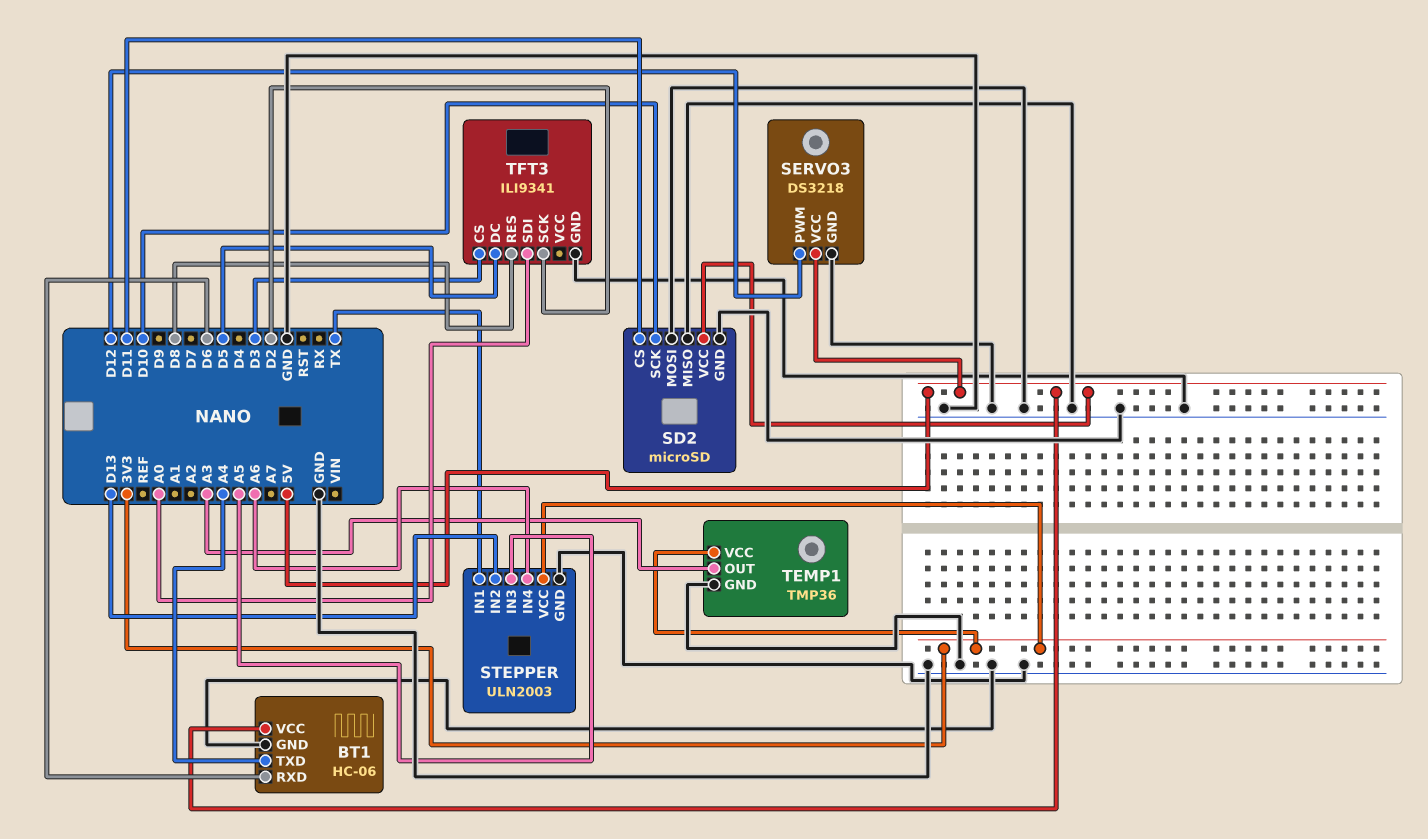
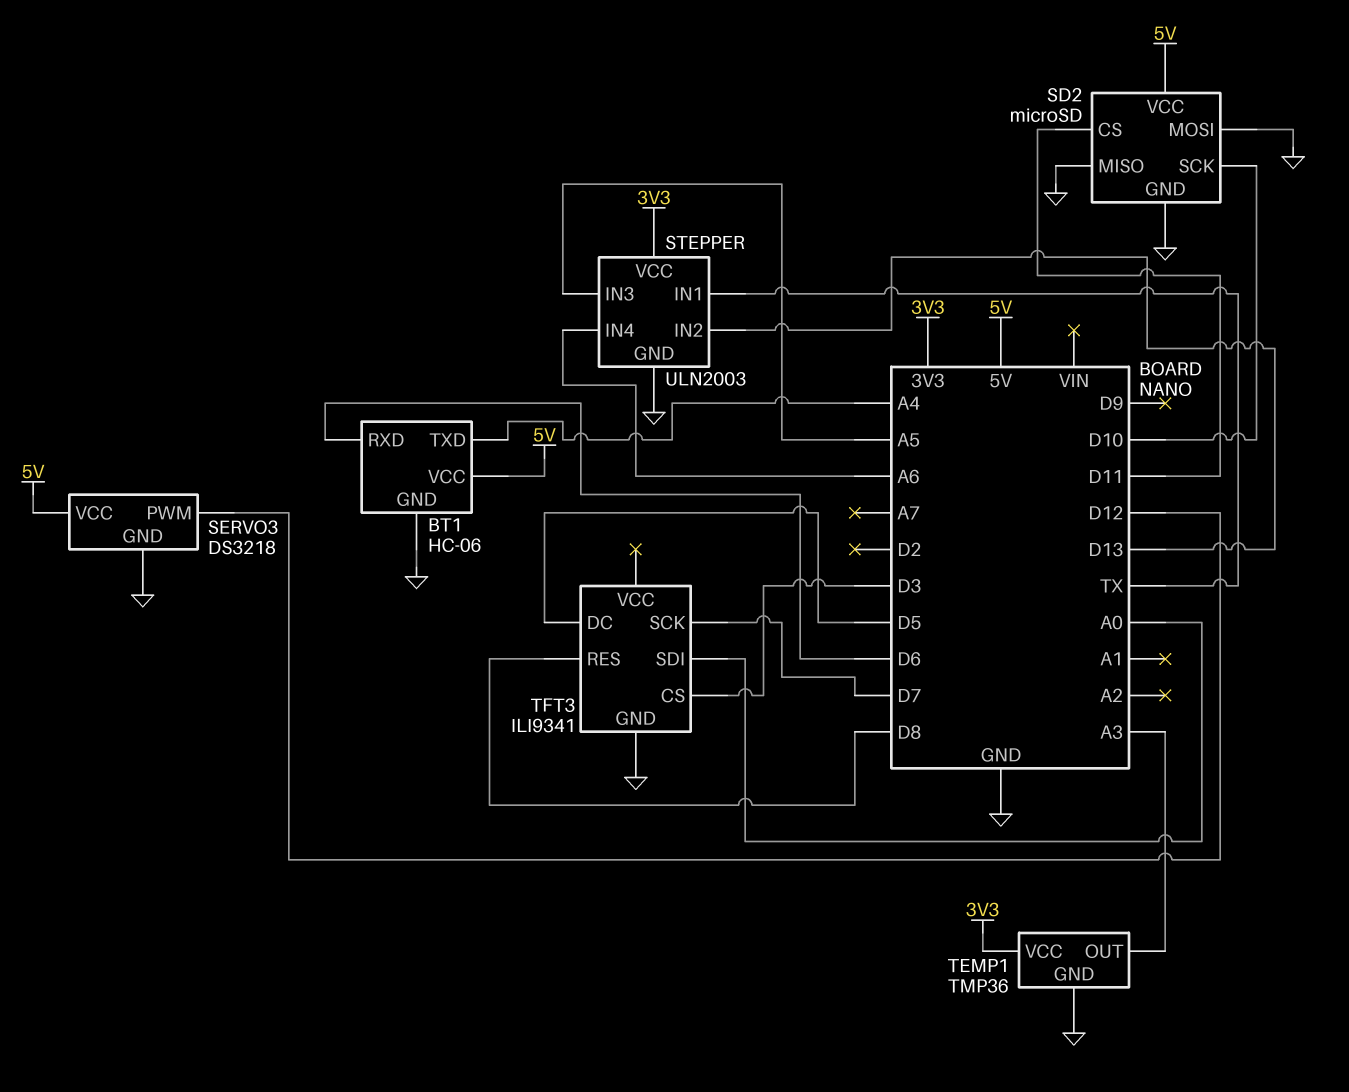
TFT3 pin SCK: D2 -> D7

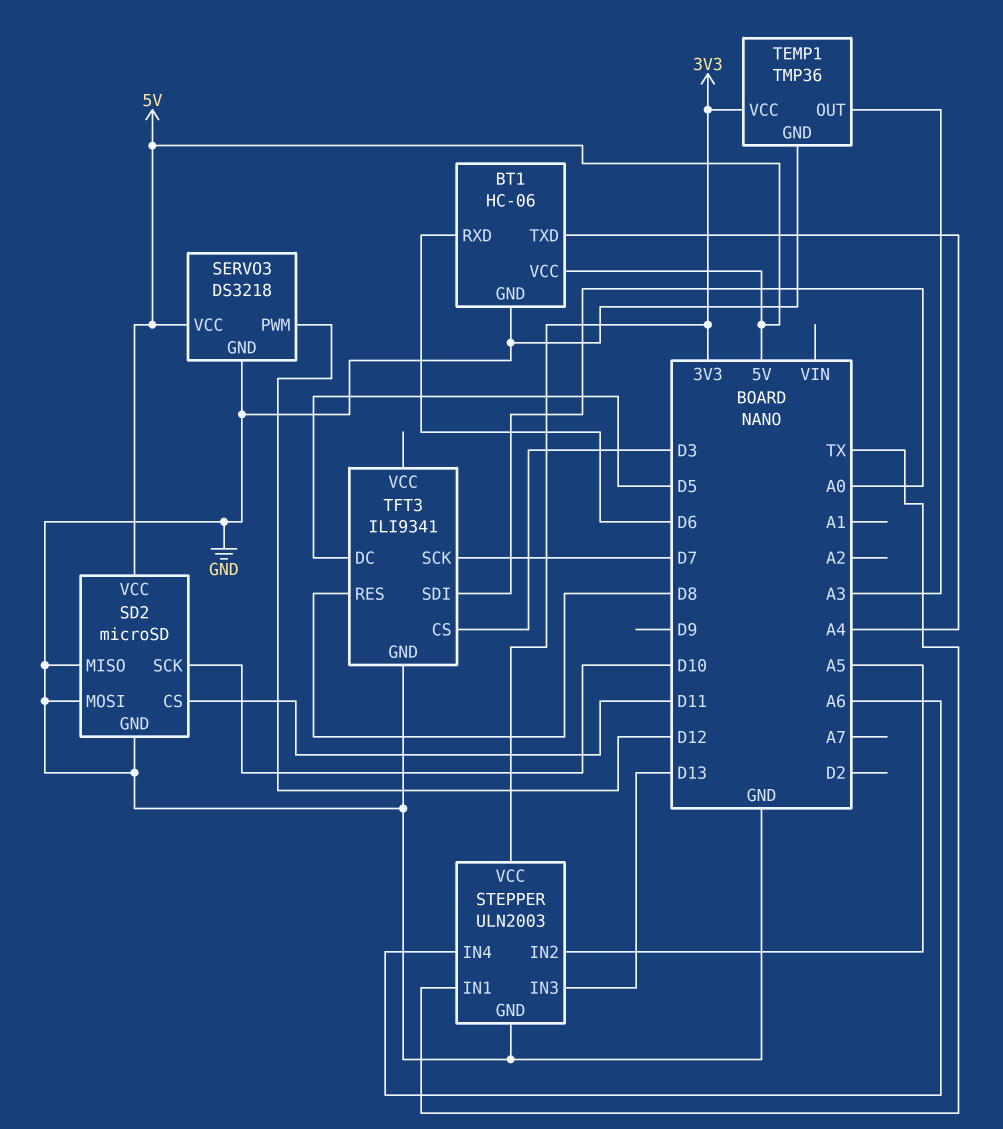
STEPPER pin IN2: D13 -> A5
STEPPER pin IN3: A5 -> D13

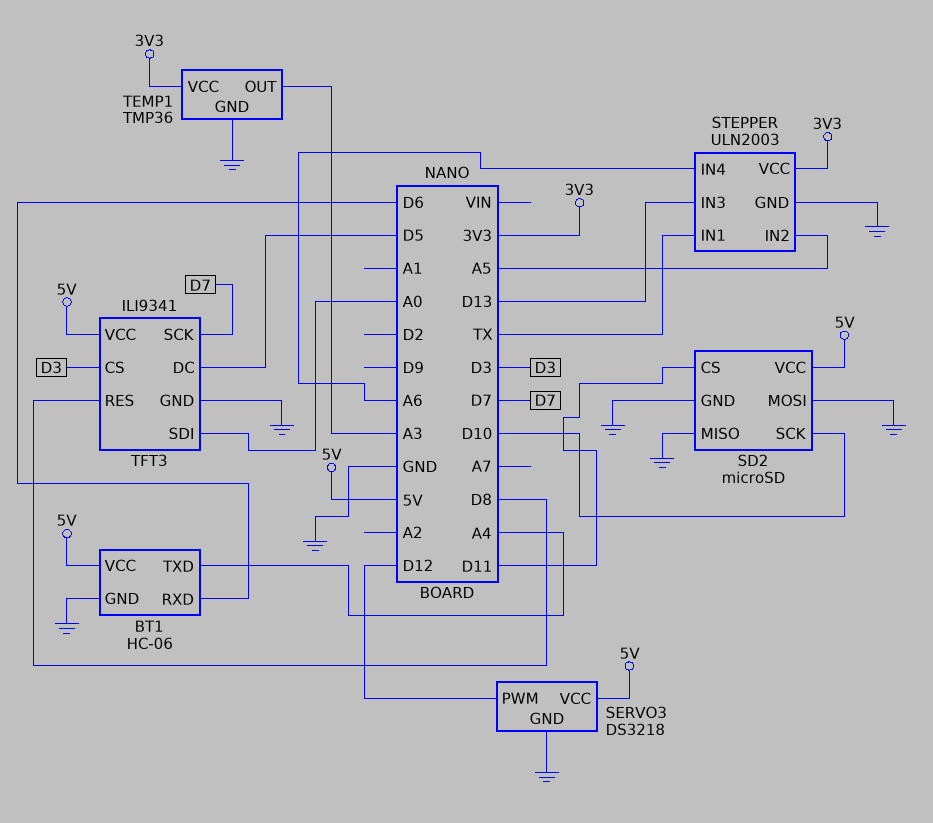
TFT3 pin VCC: none -> 5V

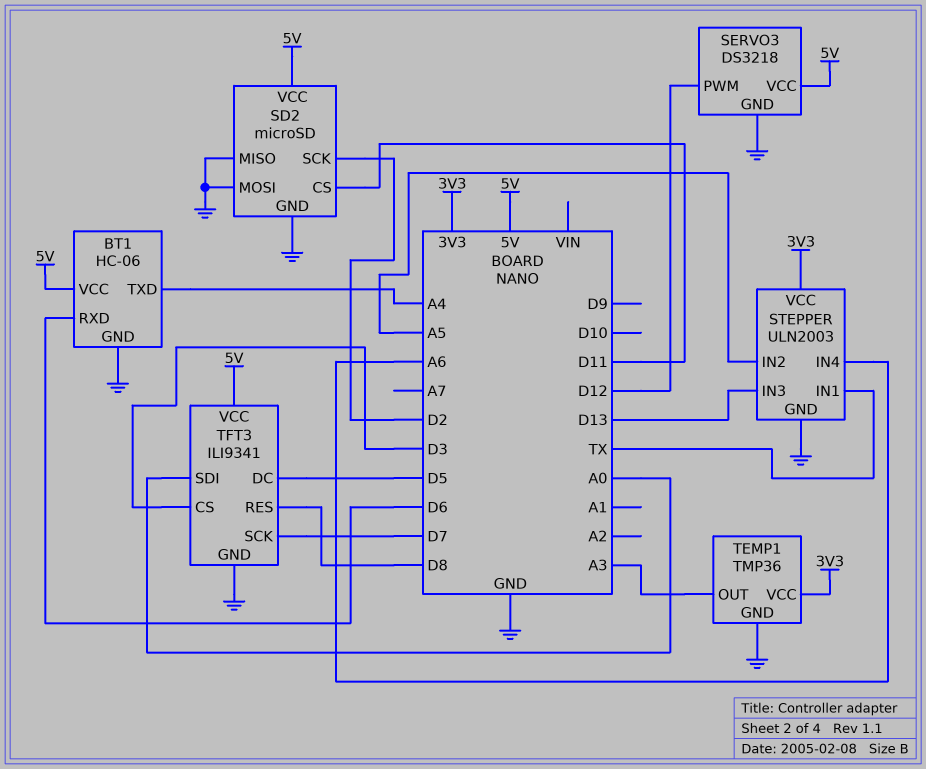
SD2 pin SCK: D10 -> D2

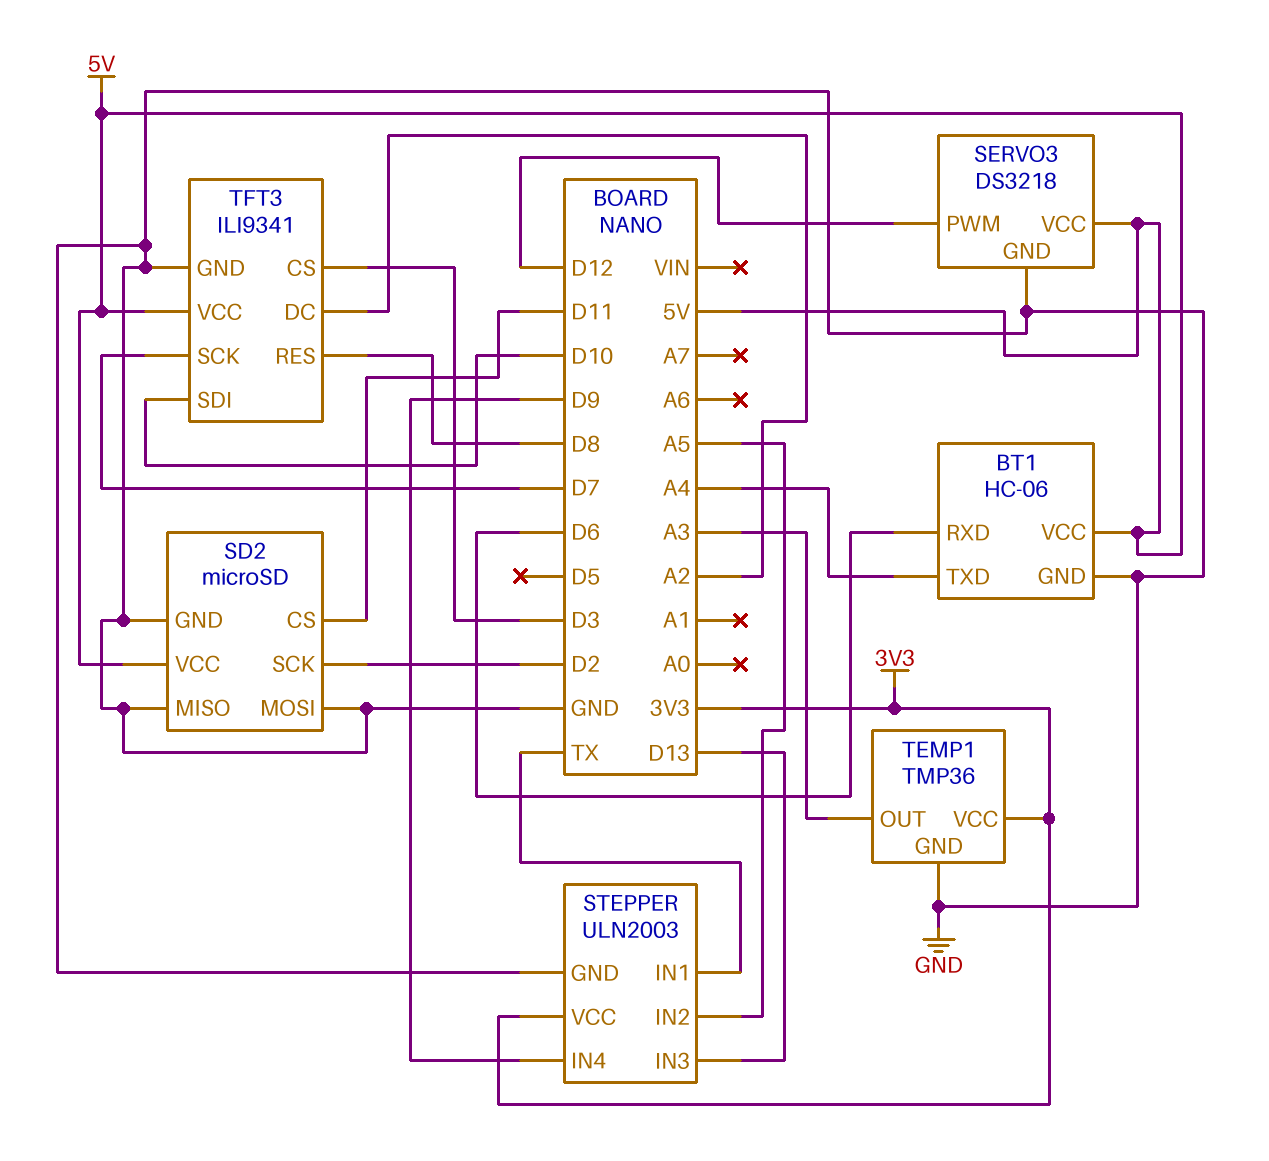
STEPPER pin IN4: A6 -> D9
TFT3 pin DC: D5 -> A2
TFT3 pin SDI: A0 -> D10

